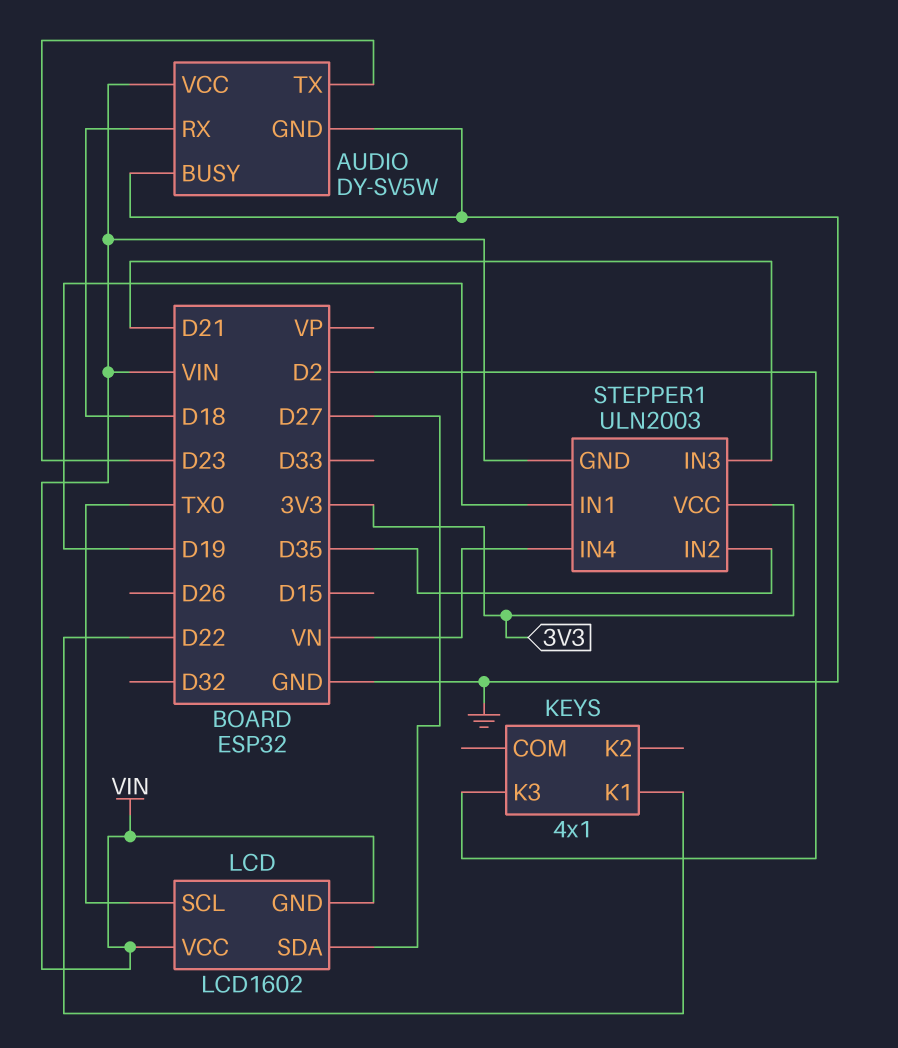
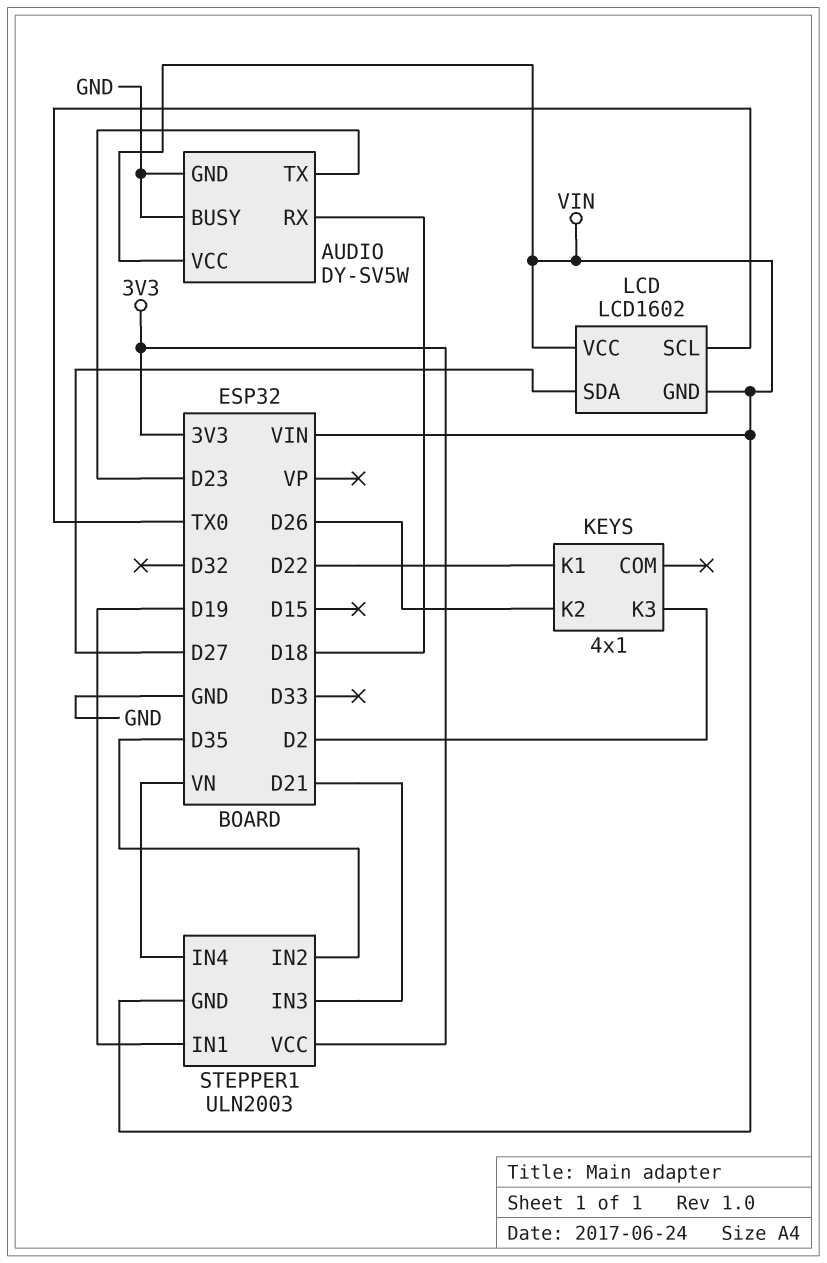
KEYS pin K2: none -> D26

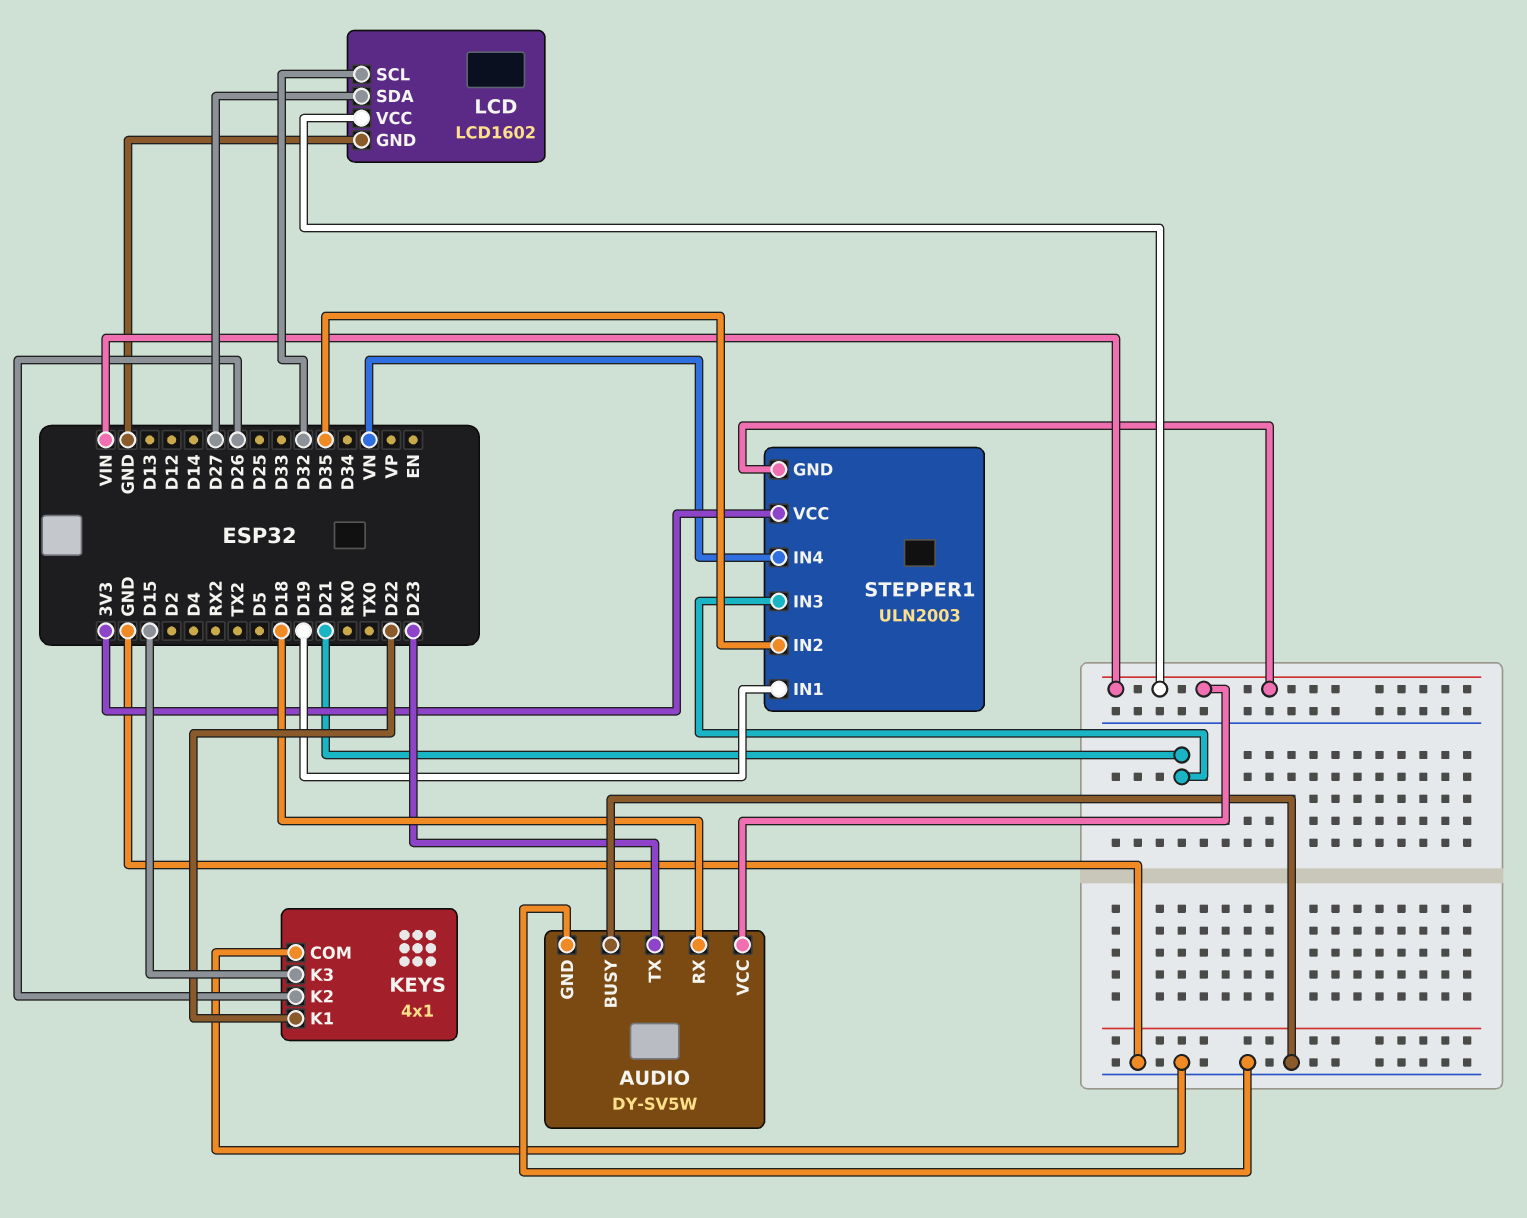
KEYS pin COM: none -> GND
KEYS pin K3: D2 -> D15
LCD pin GND: VIN -> GND
LCD pin SCL: TX0 -> D32

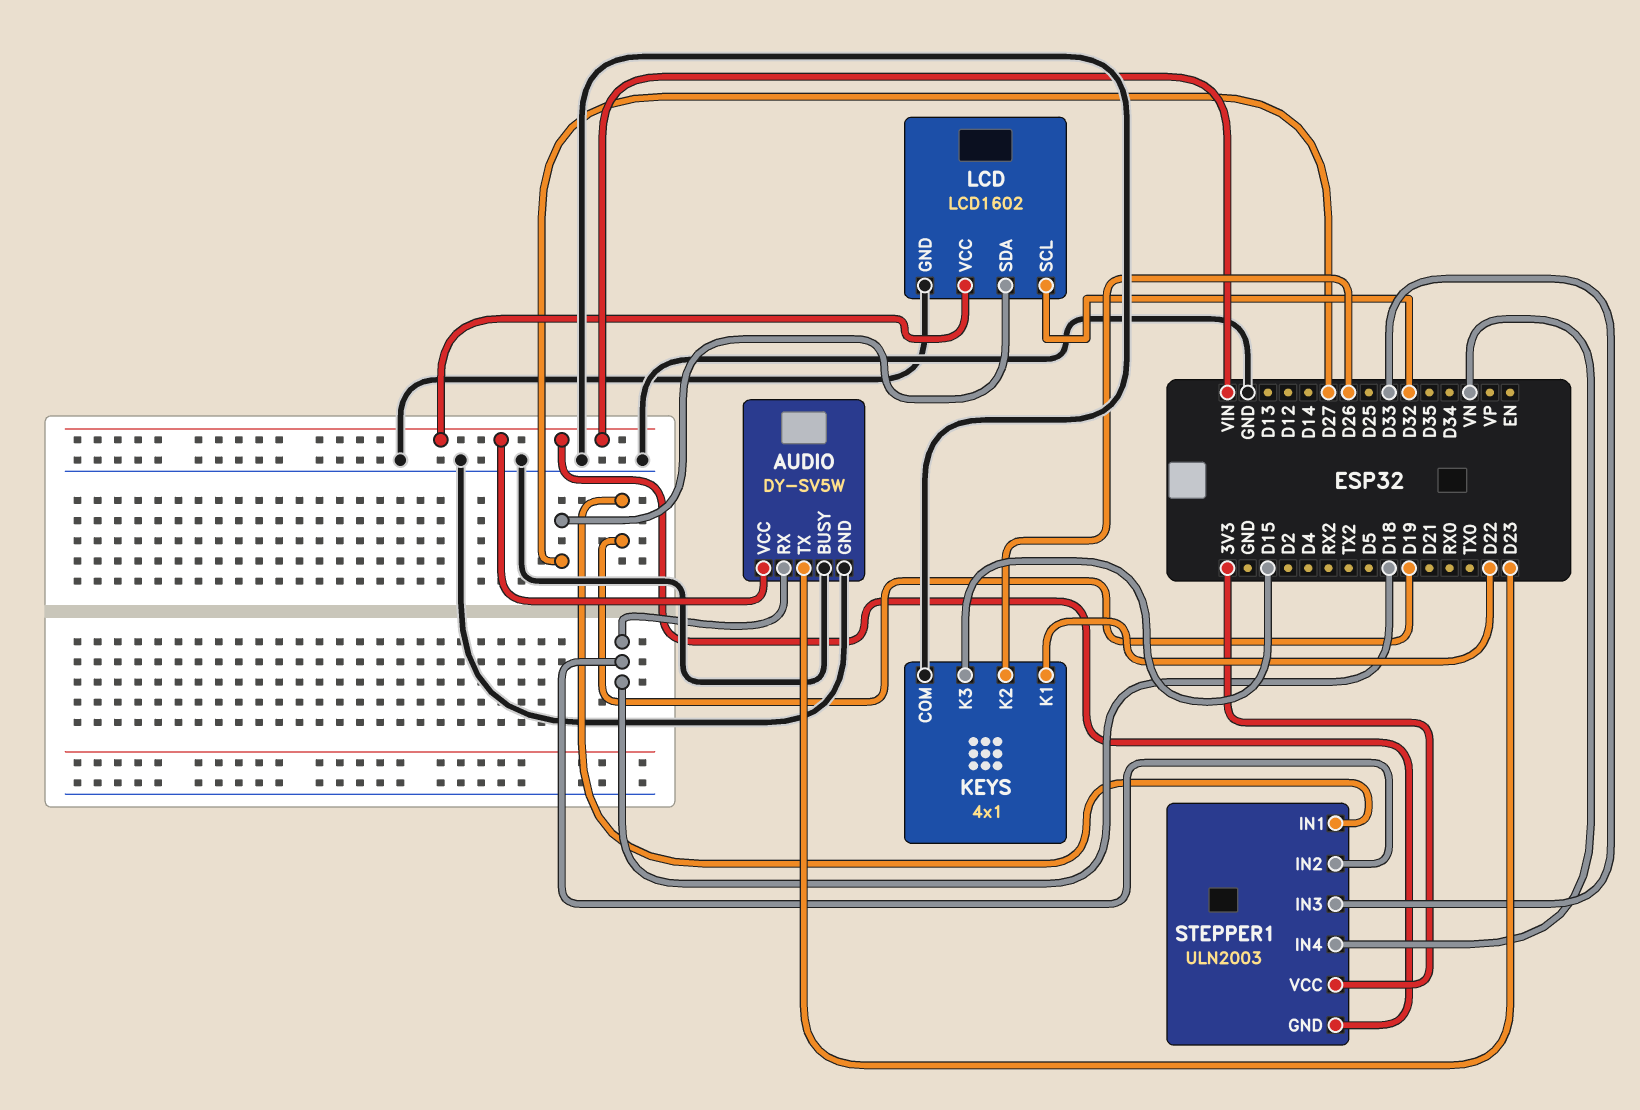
STEPPER1 pin IN2: D35 -> D18
STEPPER1 pin IN3: D21 -> D33

